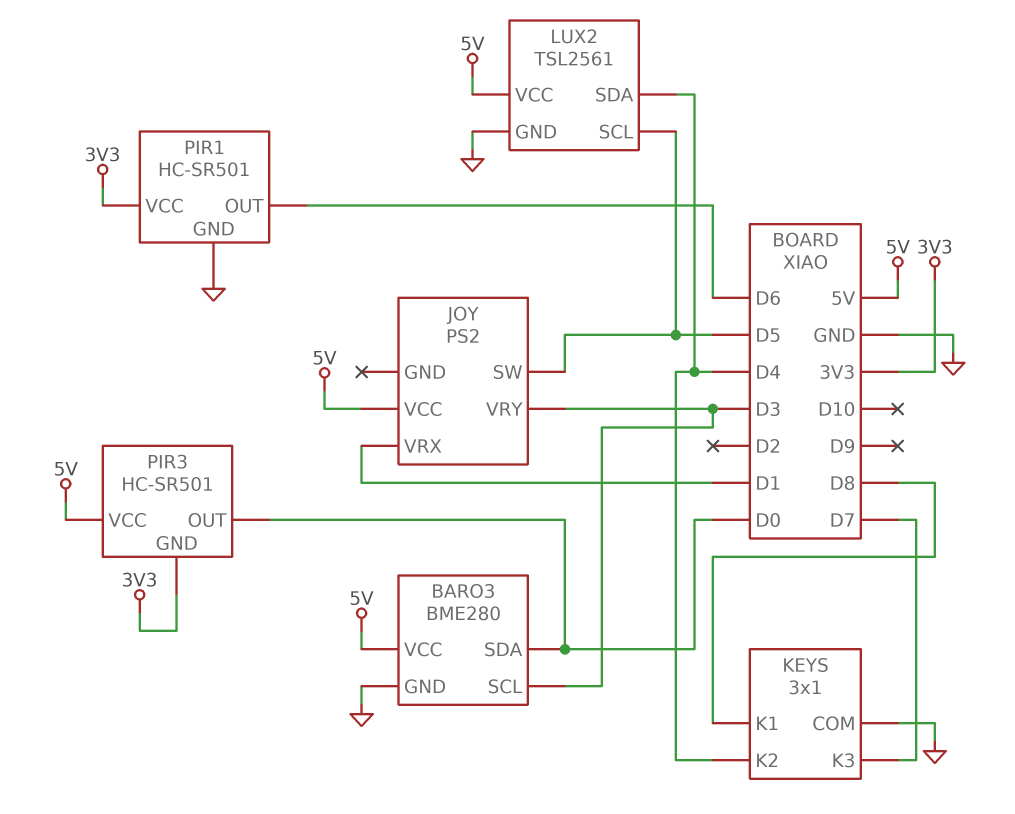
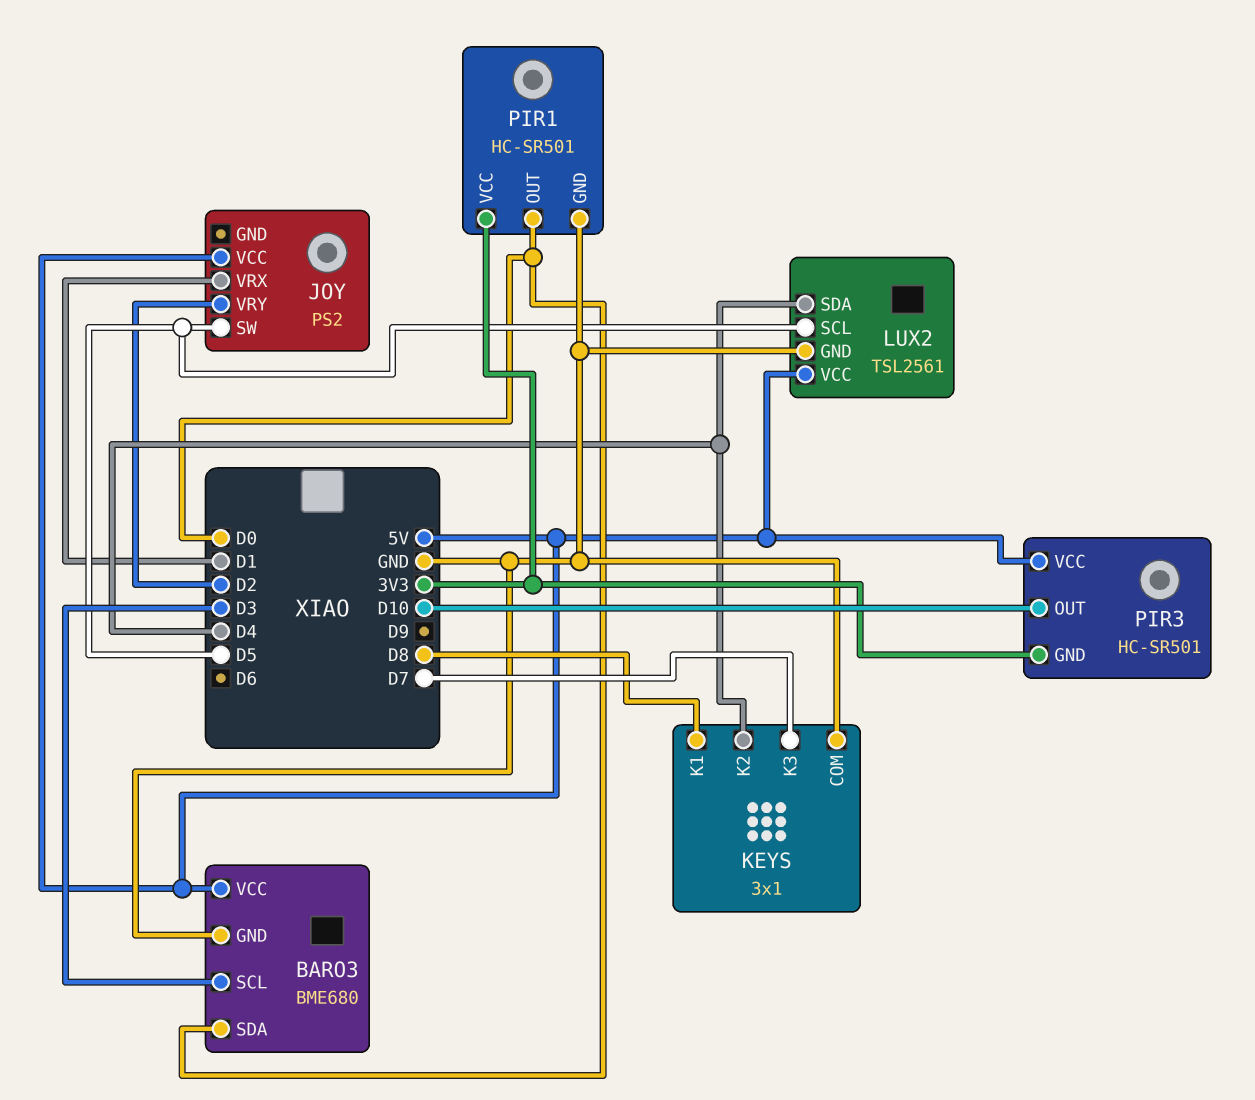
BARO3: BME280 -> BME680
JOY pin VRY: D3 -> D2
PIR1 pin OUT: D6 -> D0
PIR3 pin OUT: D0 -> D10

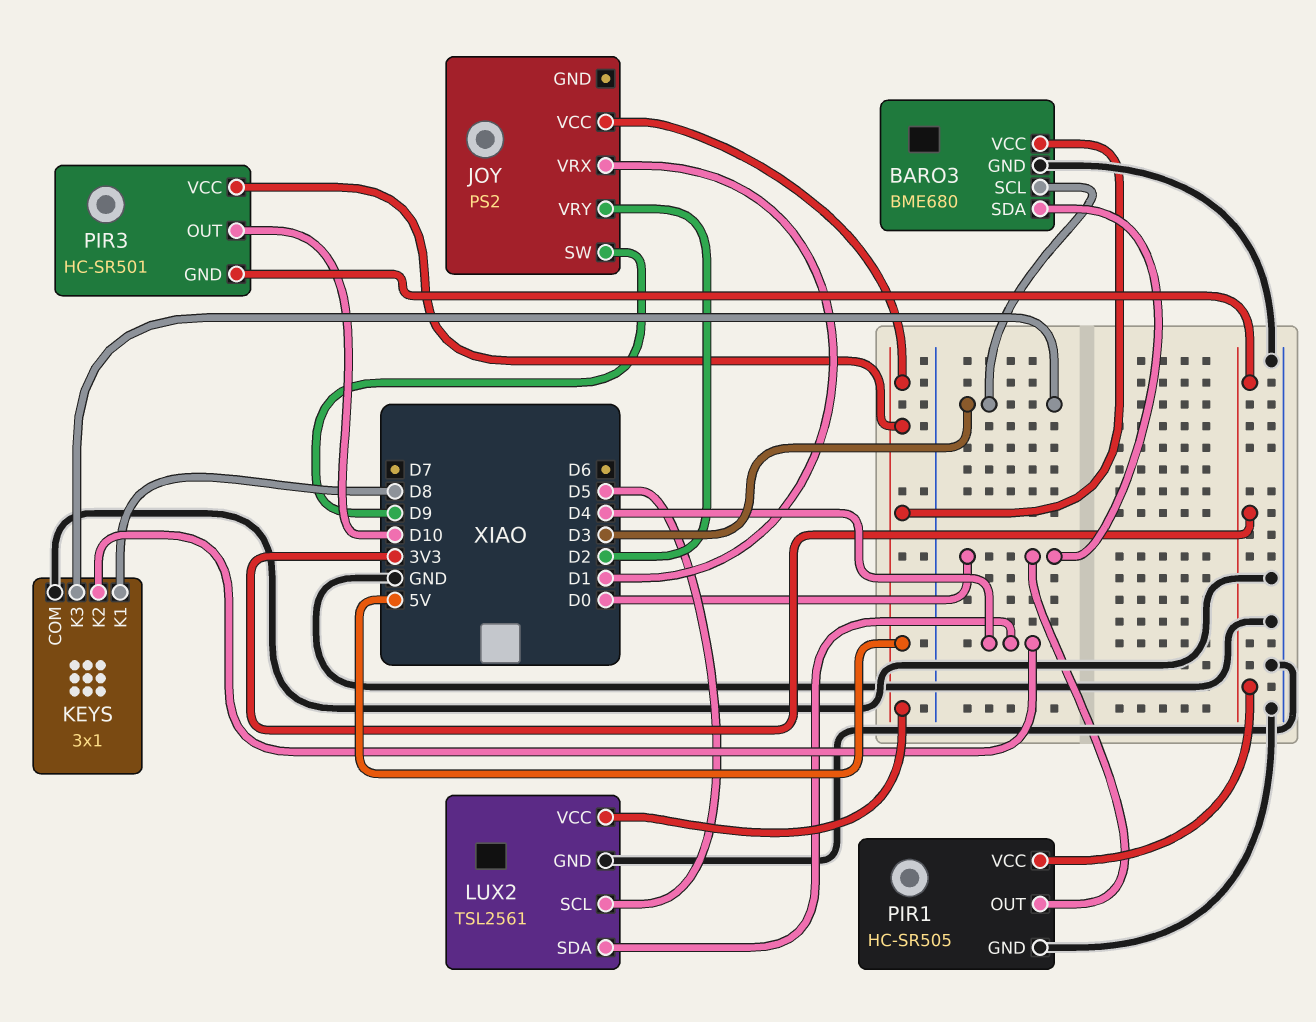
JOY pin SW: D5 -> D9
KEYS pin K3: D7 -> D3
PIR1: HC-SR501 -> HC-SR505

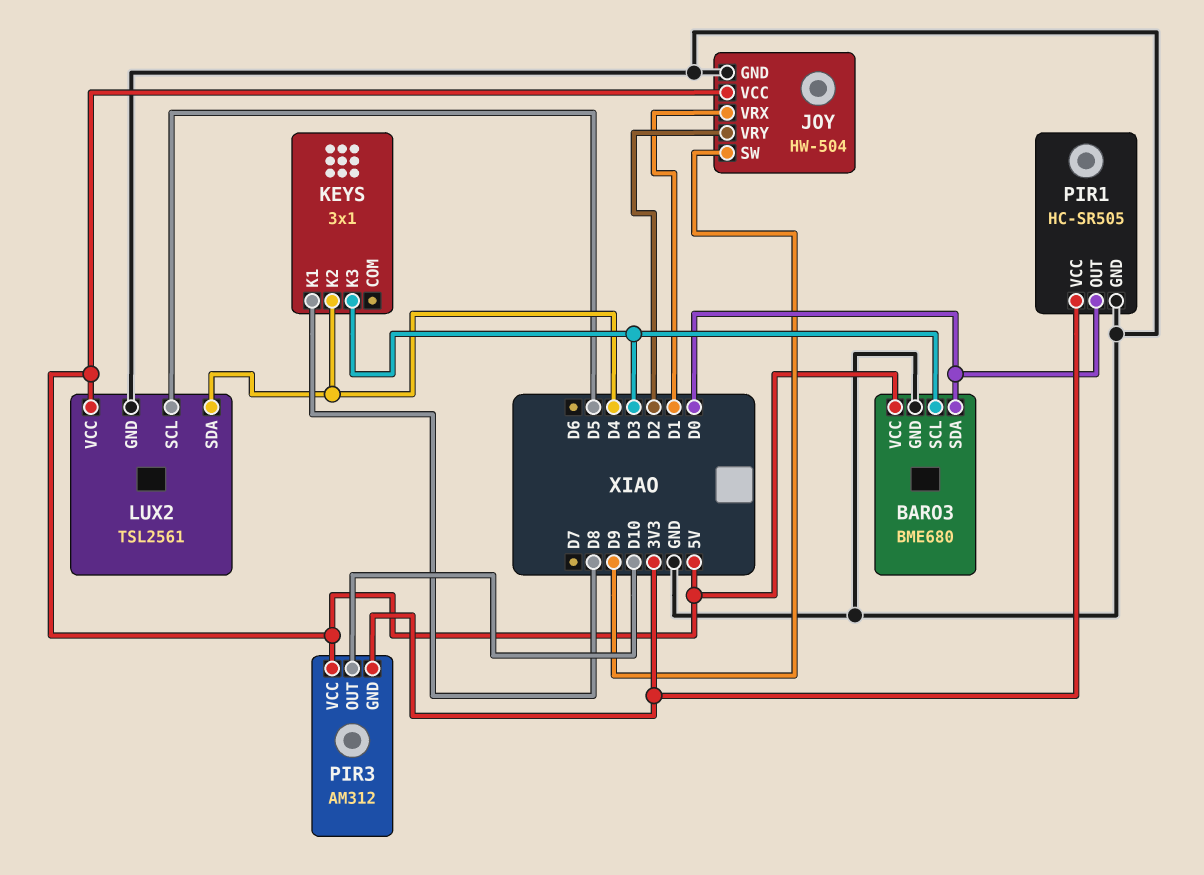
JOY: PS2 -> HW-504
JOY pin GND: none -> GND
KEYS pin COM: GND -> none
PIR3: HC-SR501 -> AM312

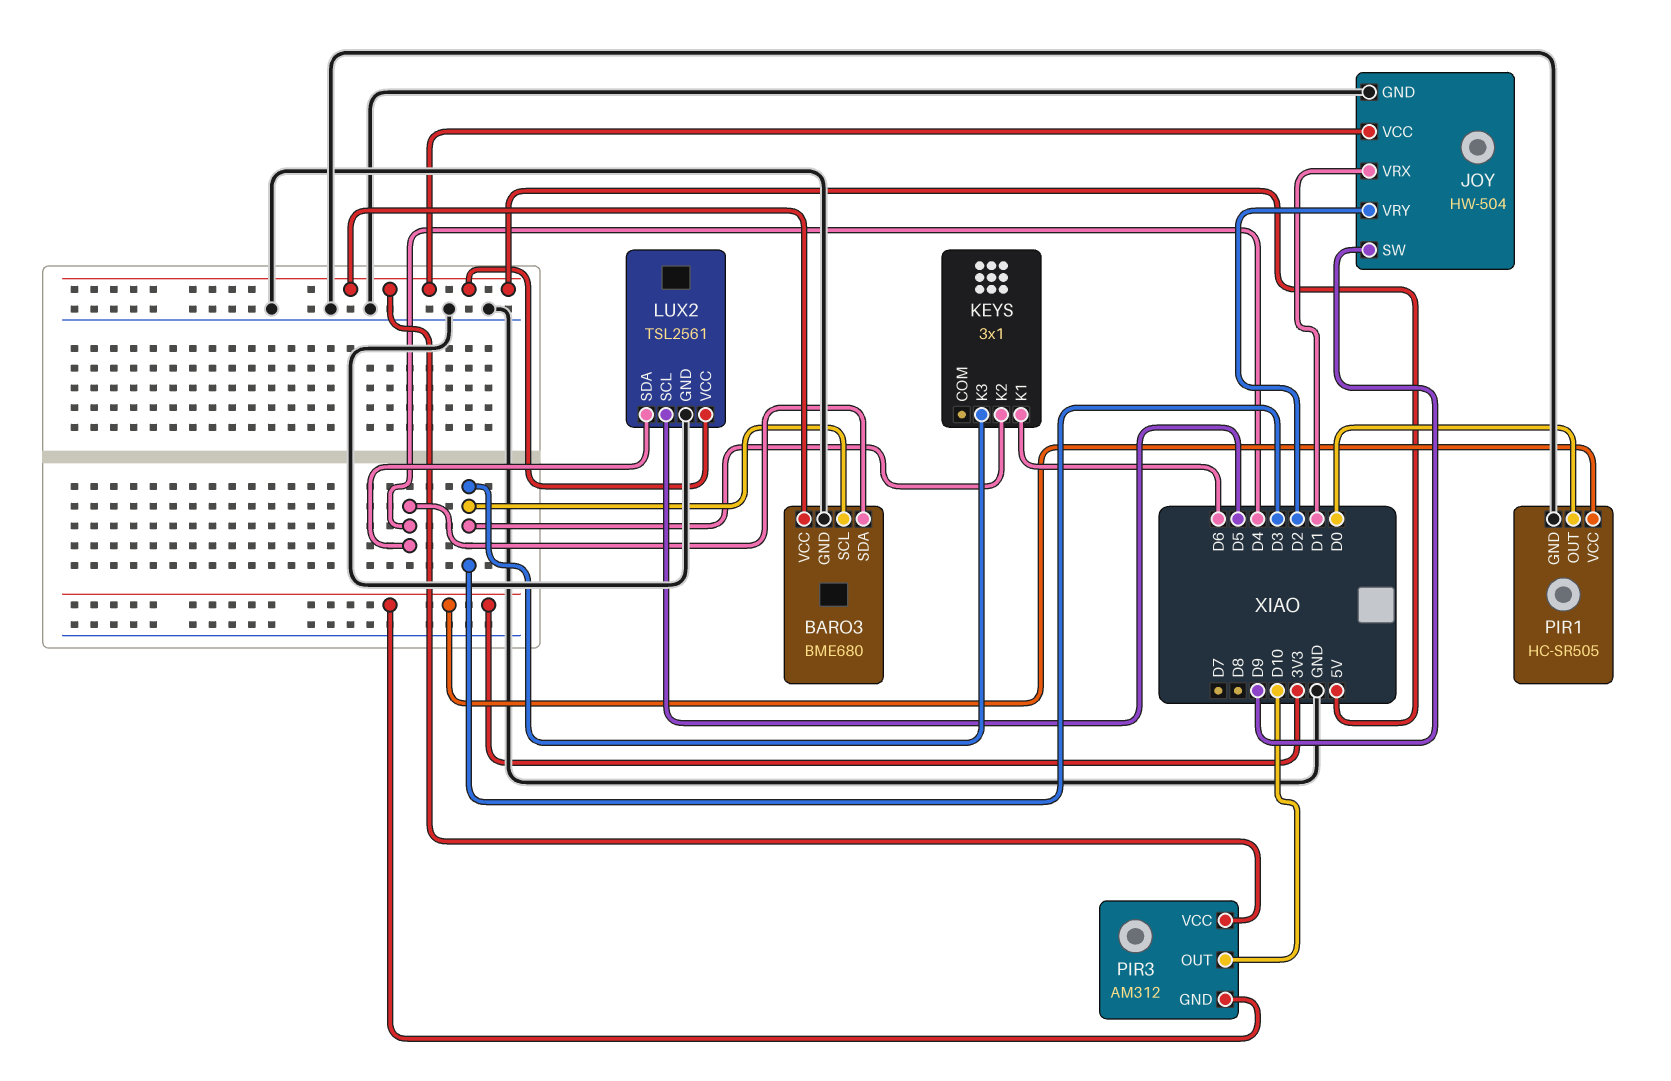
BARO3 pin SDA: D0 -> D4
KEYS pin K1: D8 -> D6
KEYS pin K2: D4 -> D3

